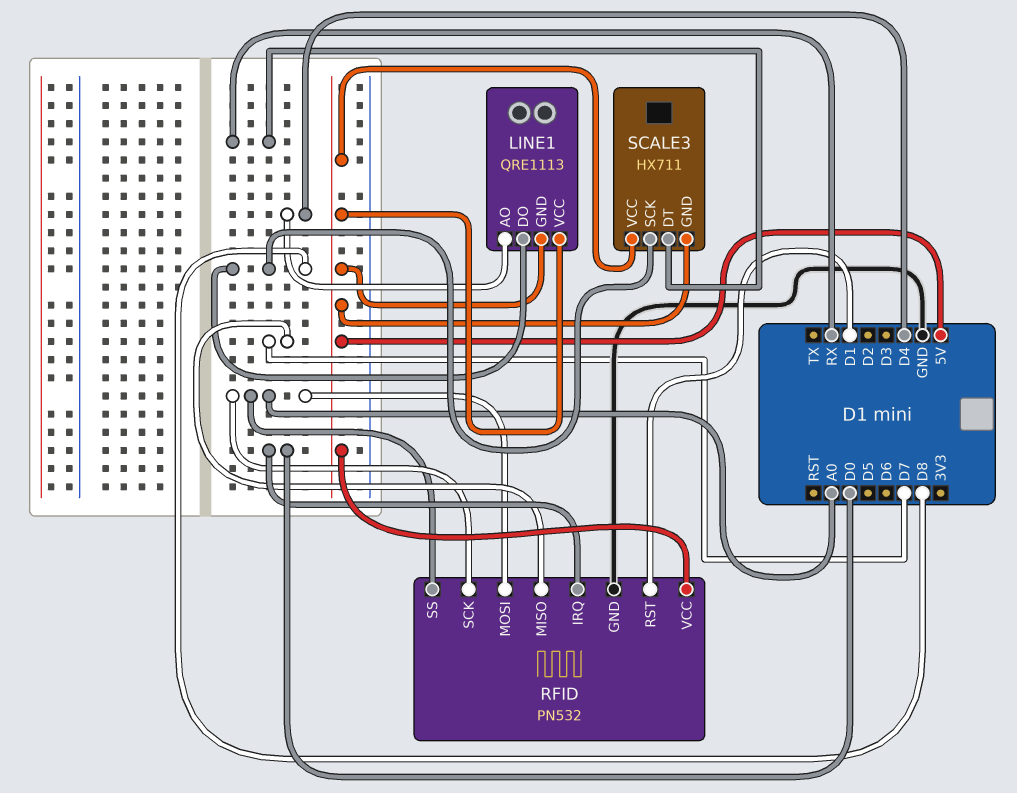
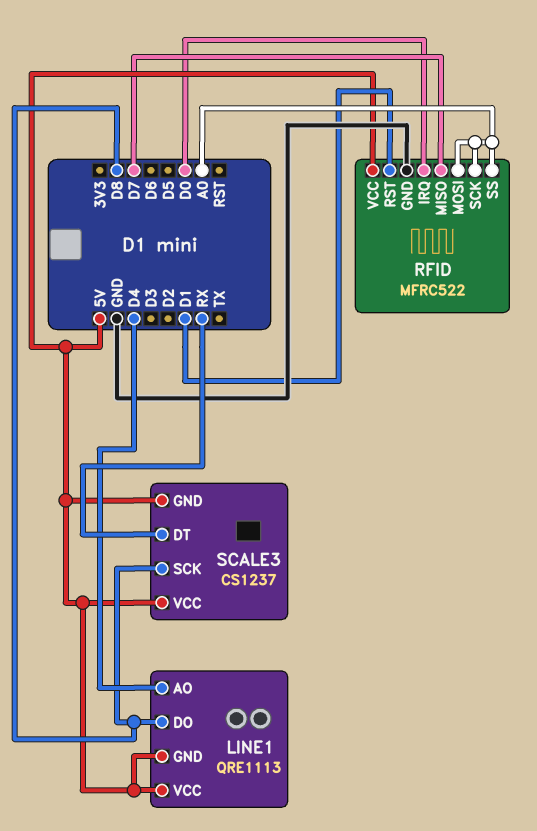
RFID: PN532 -> MFRC522
SCALE3: HX711 -> CS1237

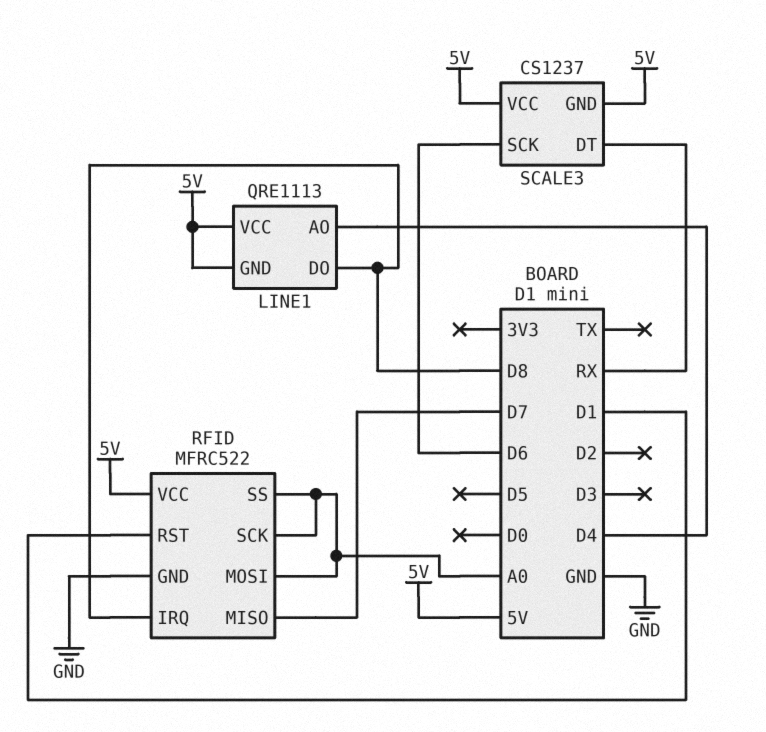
RFID pin IRQ: D0 -> D8
SCALE3 pin SCK: D8 -> D6

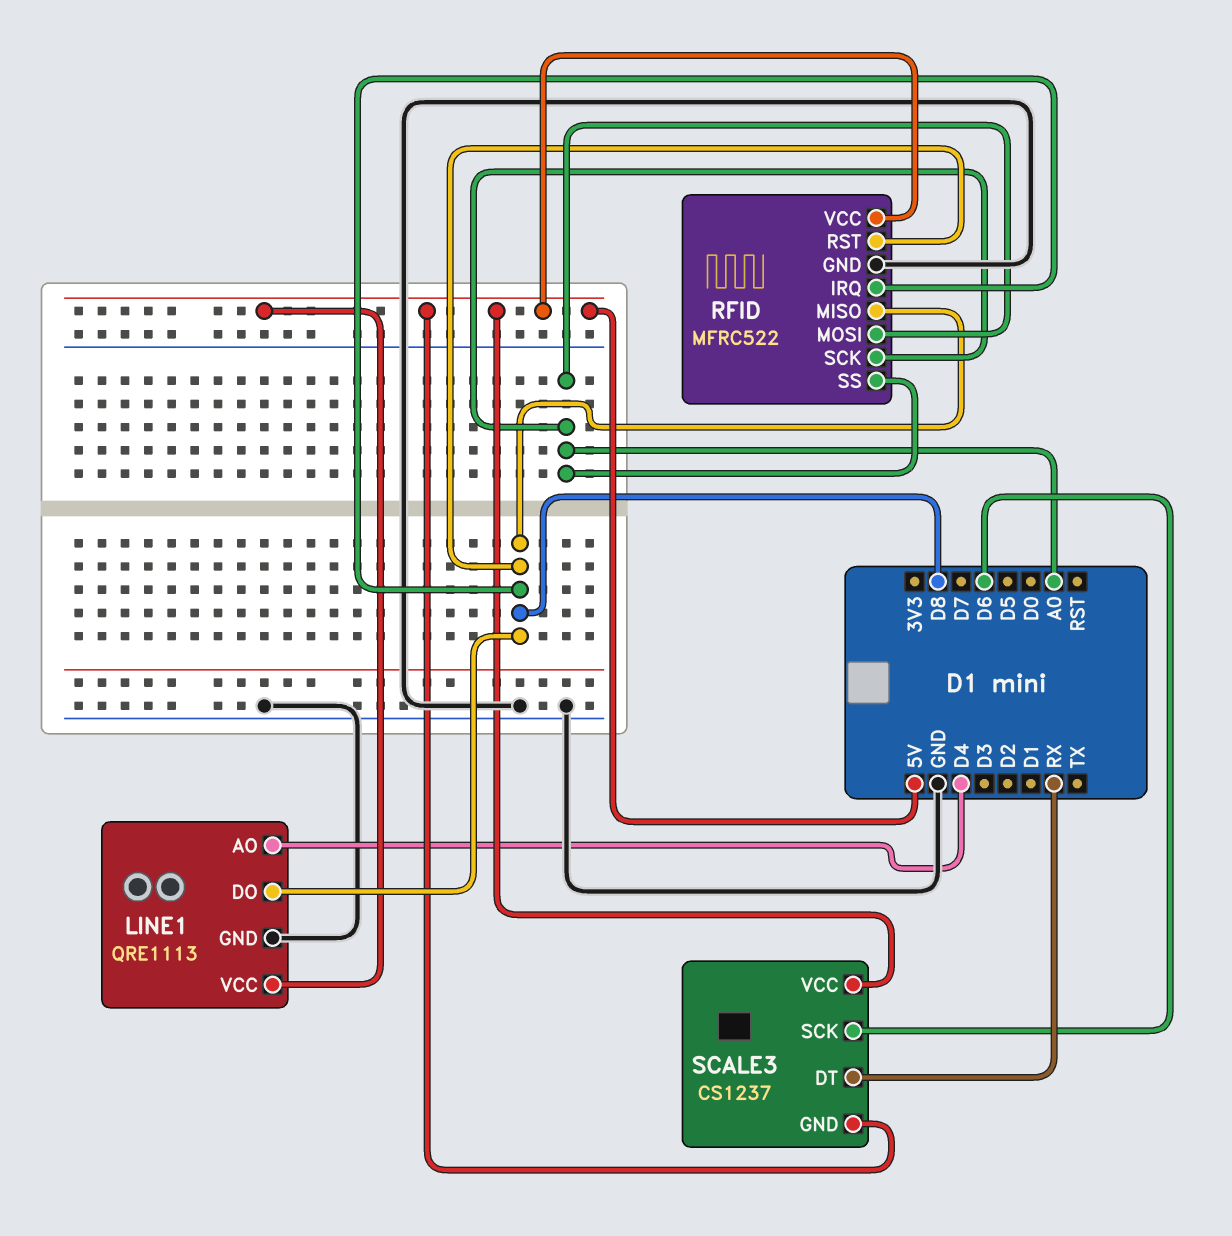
LINE1 pin GND: 5V -> GND
RFID pin MISO: D7 -> D8
RFID pin RST: D1 -> D8

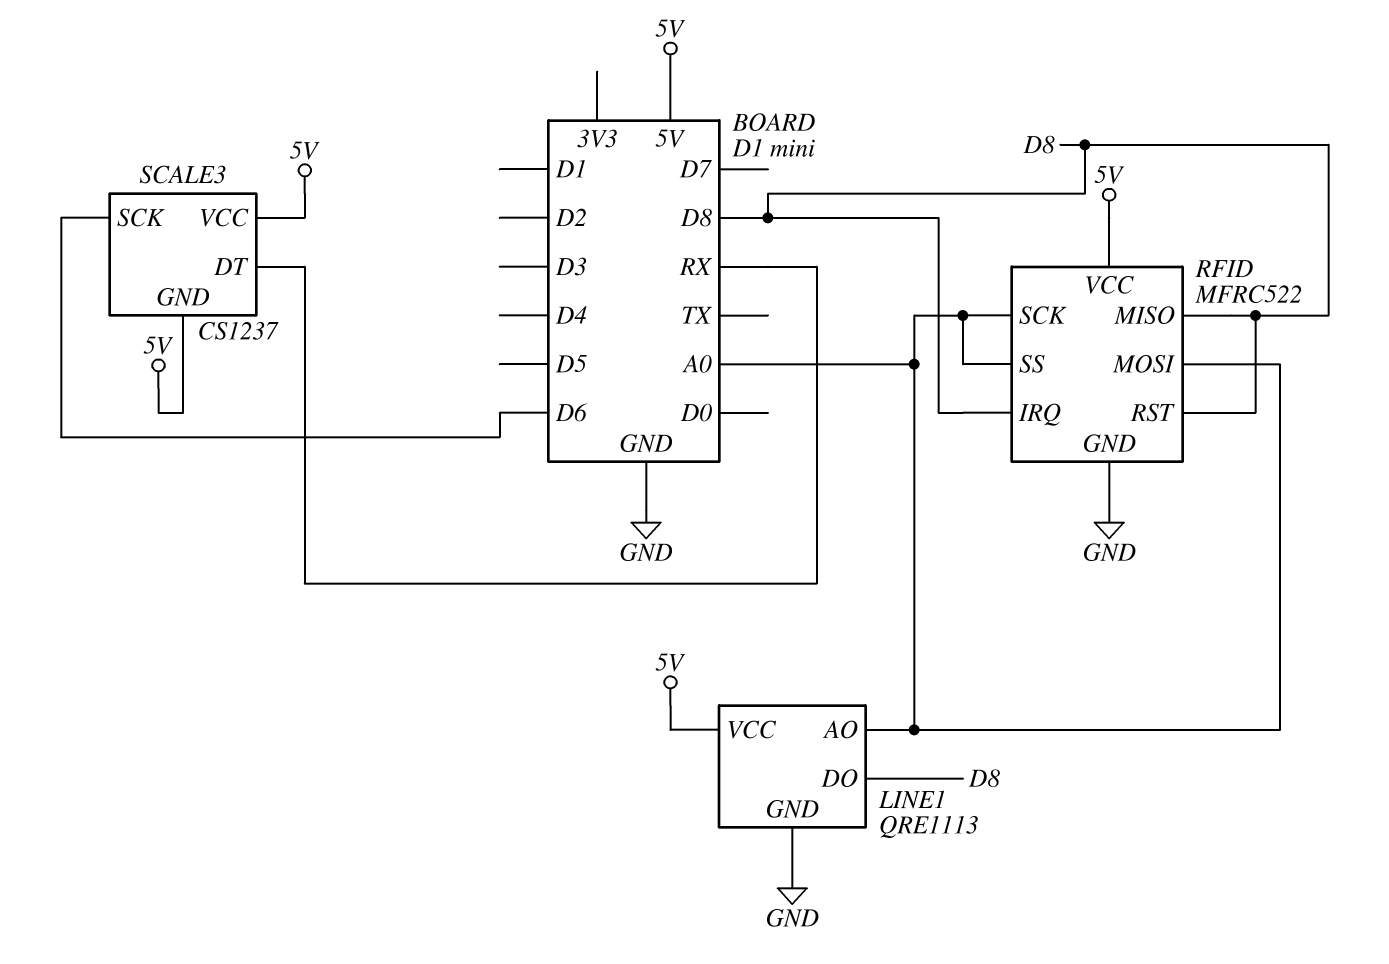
LINE1 pin AO: D4 -> A0

